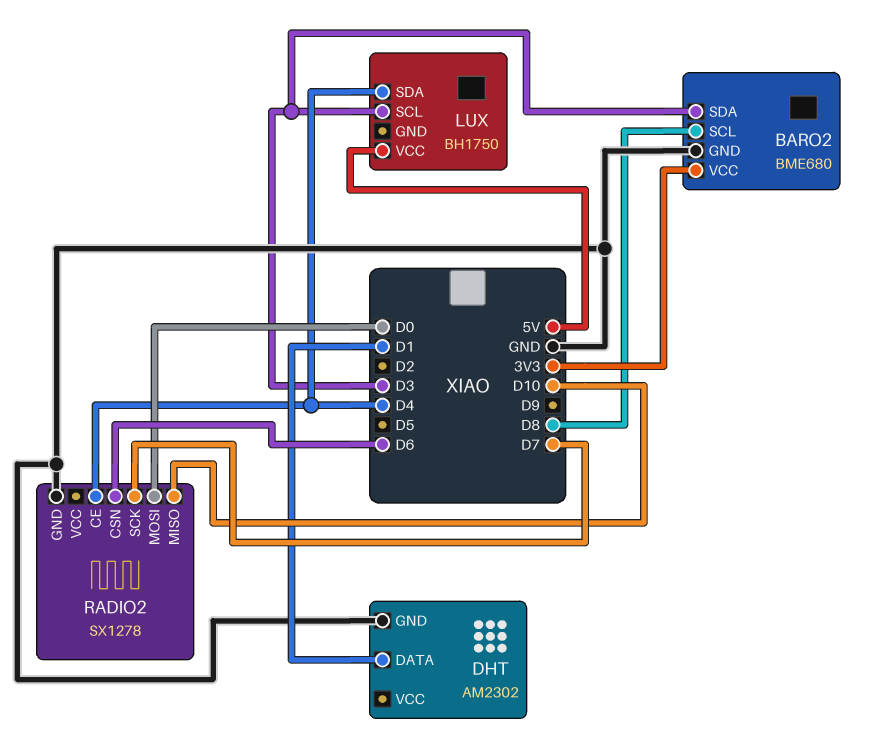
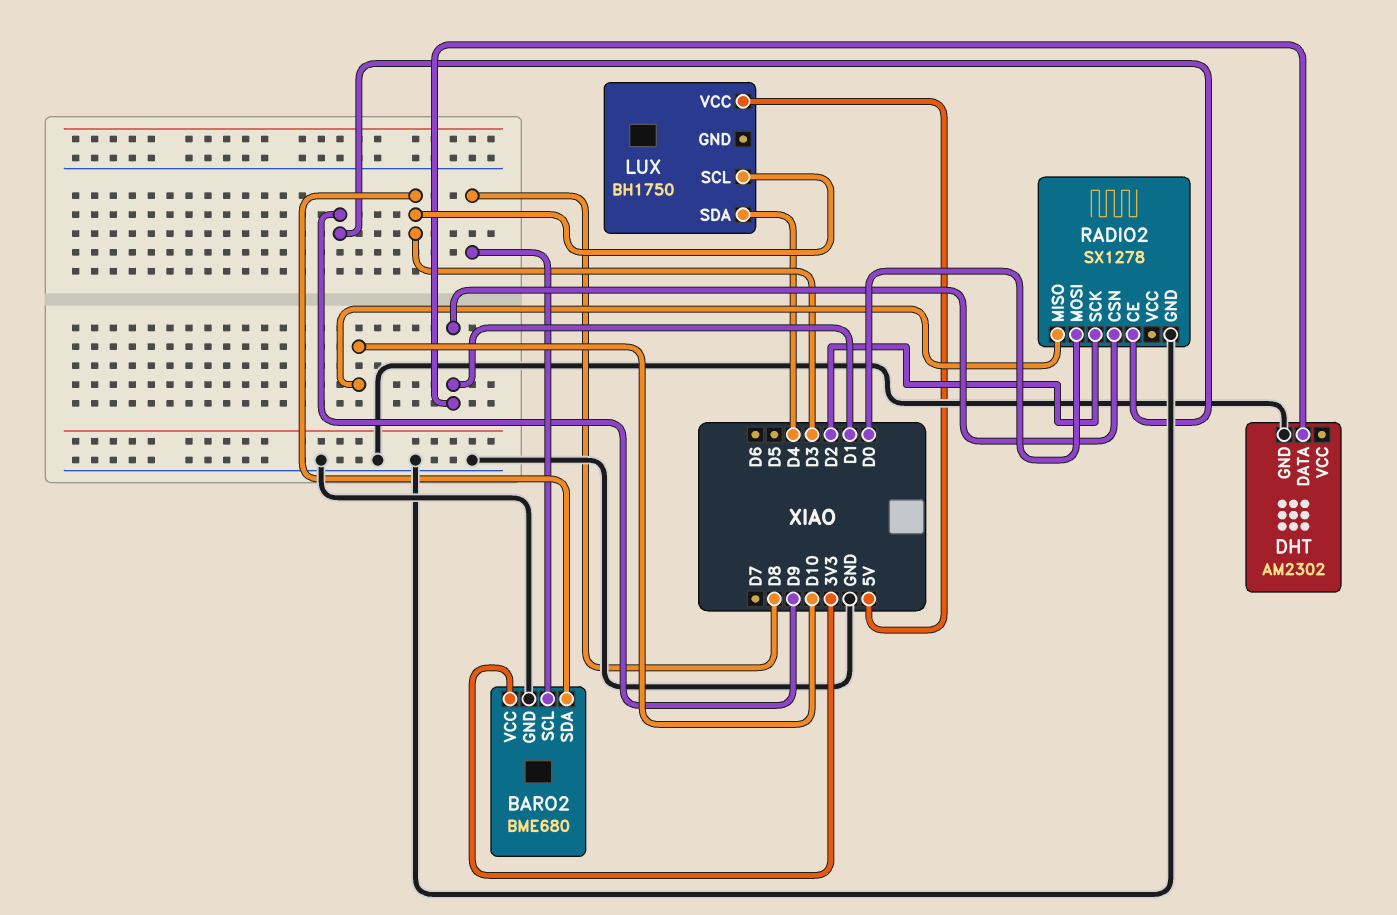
RADIO2 pin CE: D4 -> D9
RADIO2 pin CSN: D6 -> D1
RADIO2 pin SCK: D7 -> D2

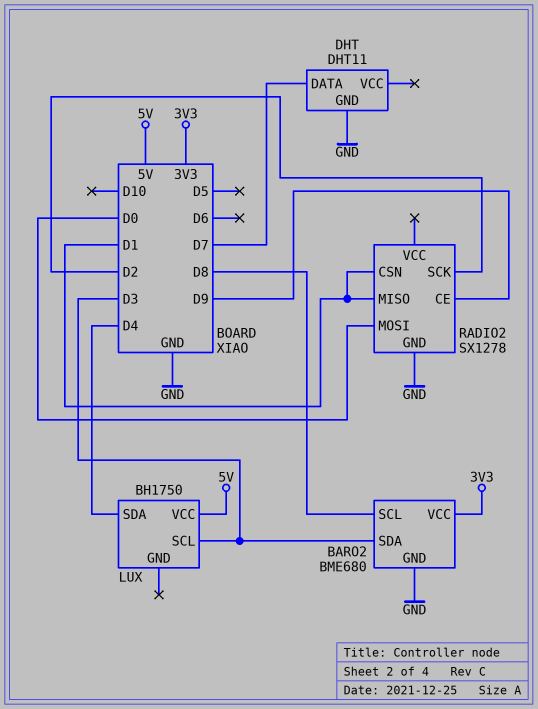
DHT: AM2302 -> DHT11
DHT pin DATA: D1 -> D7
RADIO2 pin MISO: D10 -> D1

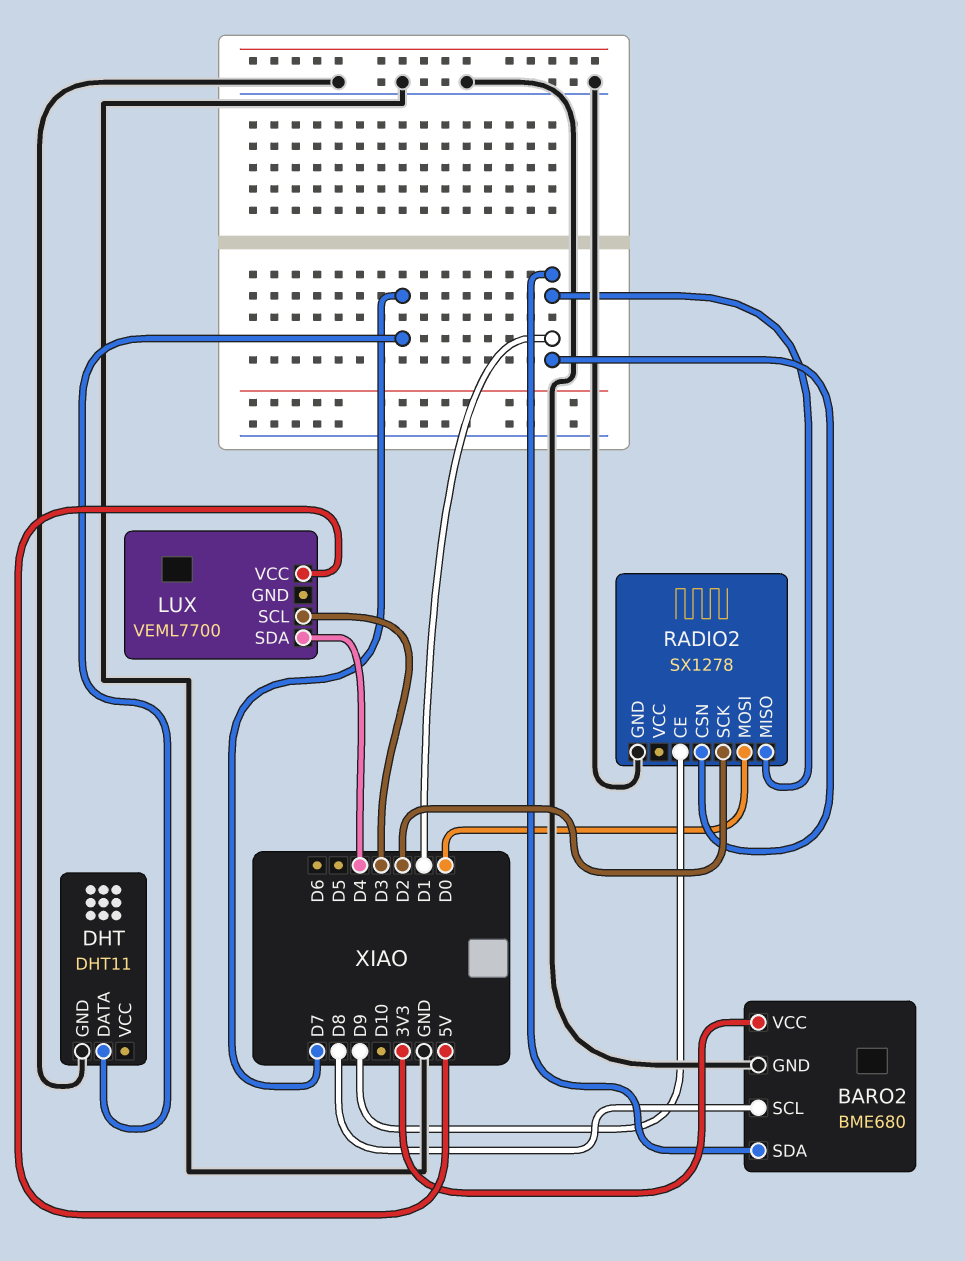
BARO2 pin SDA: D3 -> D1
LUX: BH1750 -> VEML7700

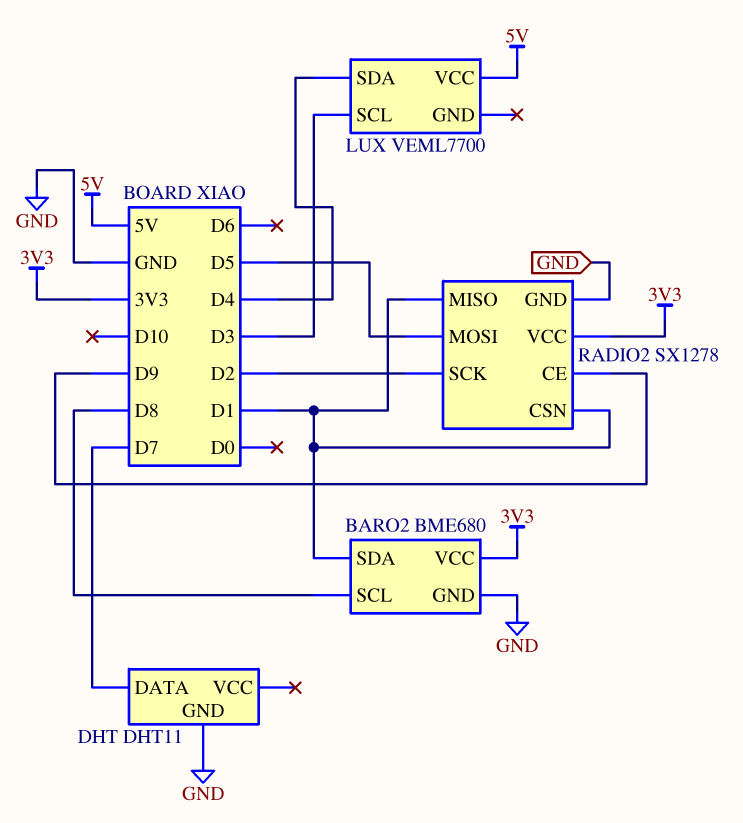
RADIO2 pin MOSI: D0 -> D5
RADIO2 pin VCC: none -> 3V3

